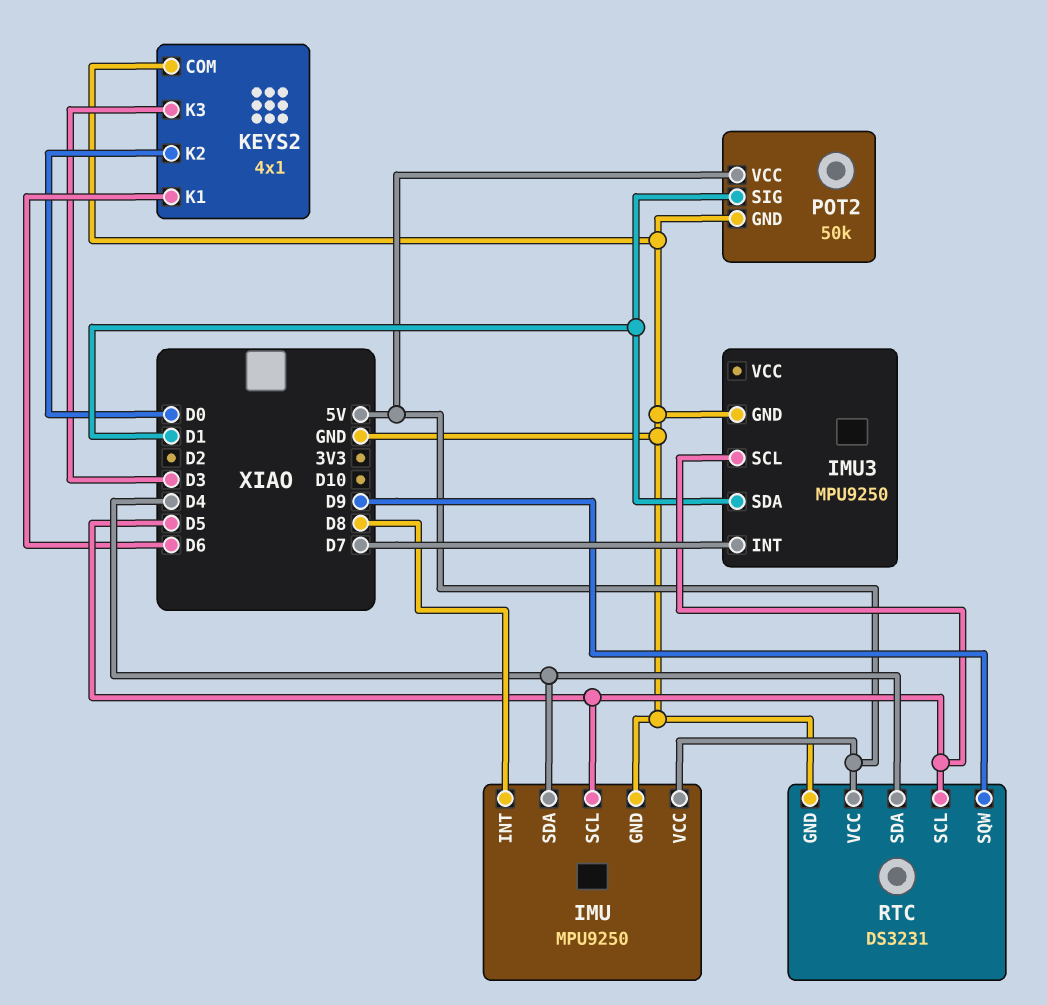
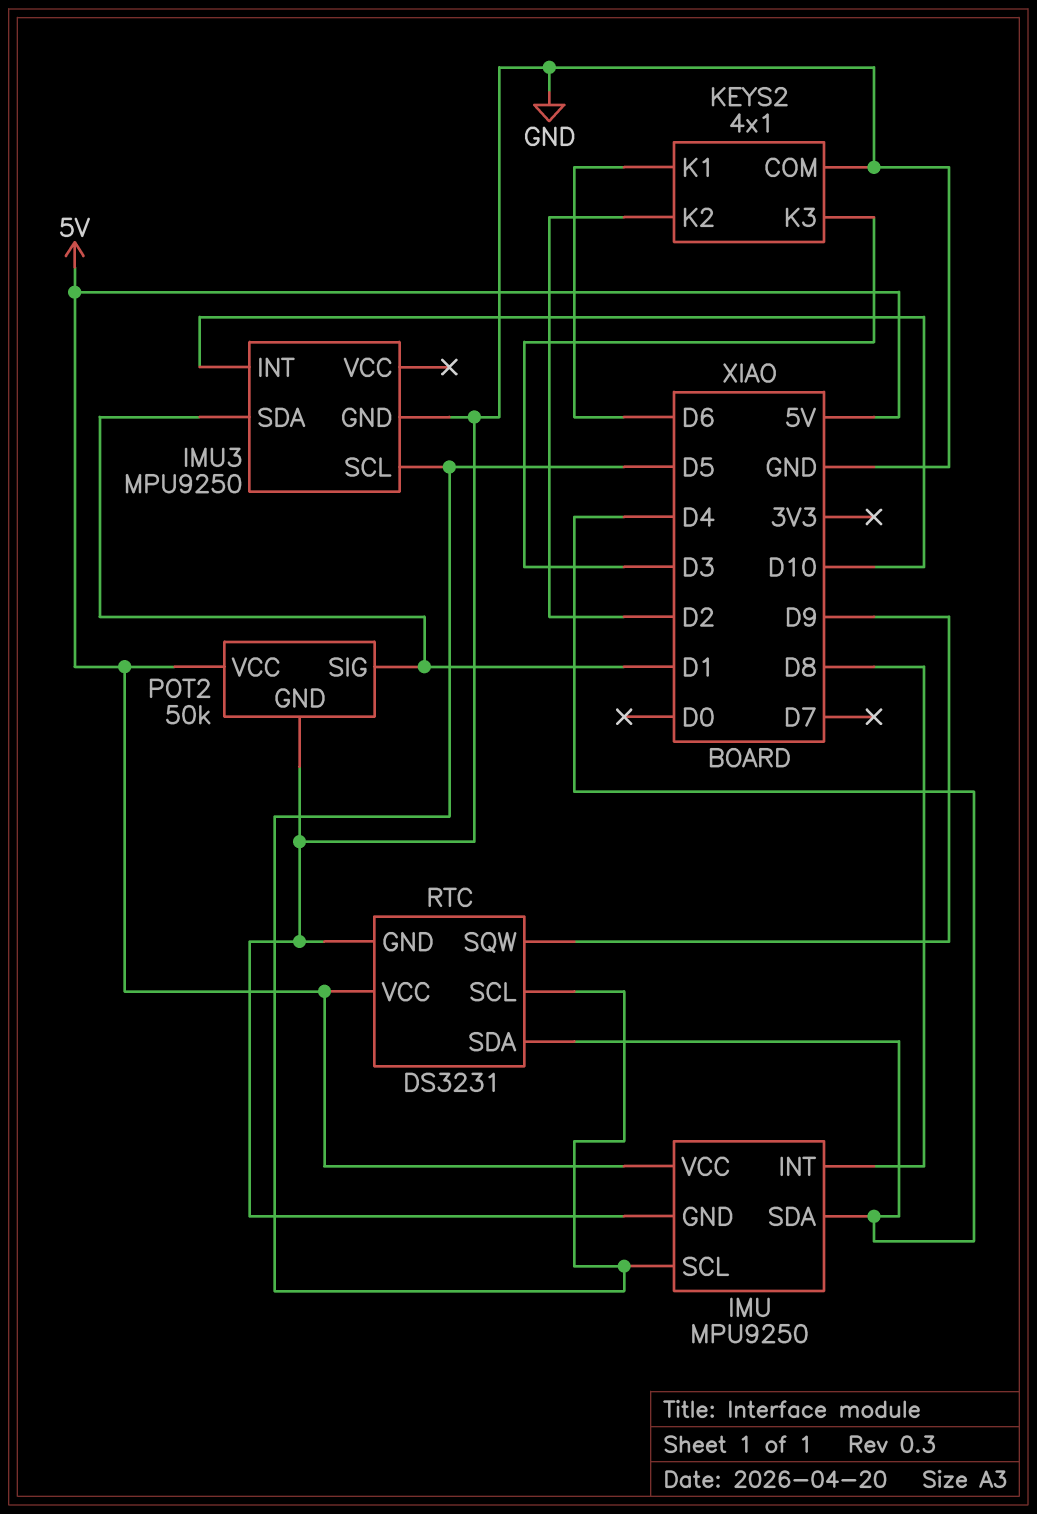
IMU3 pin INT: D7 -> D10
KEYS2 pin K2: D0 -> D2

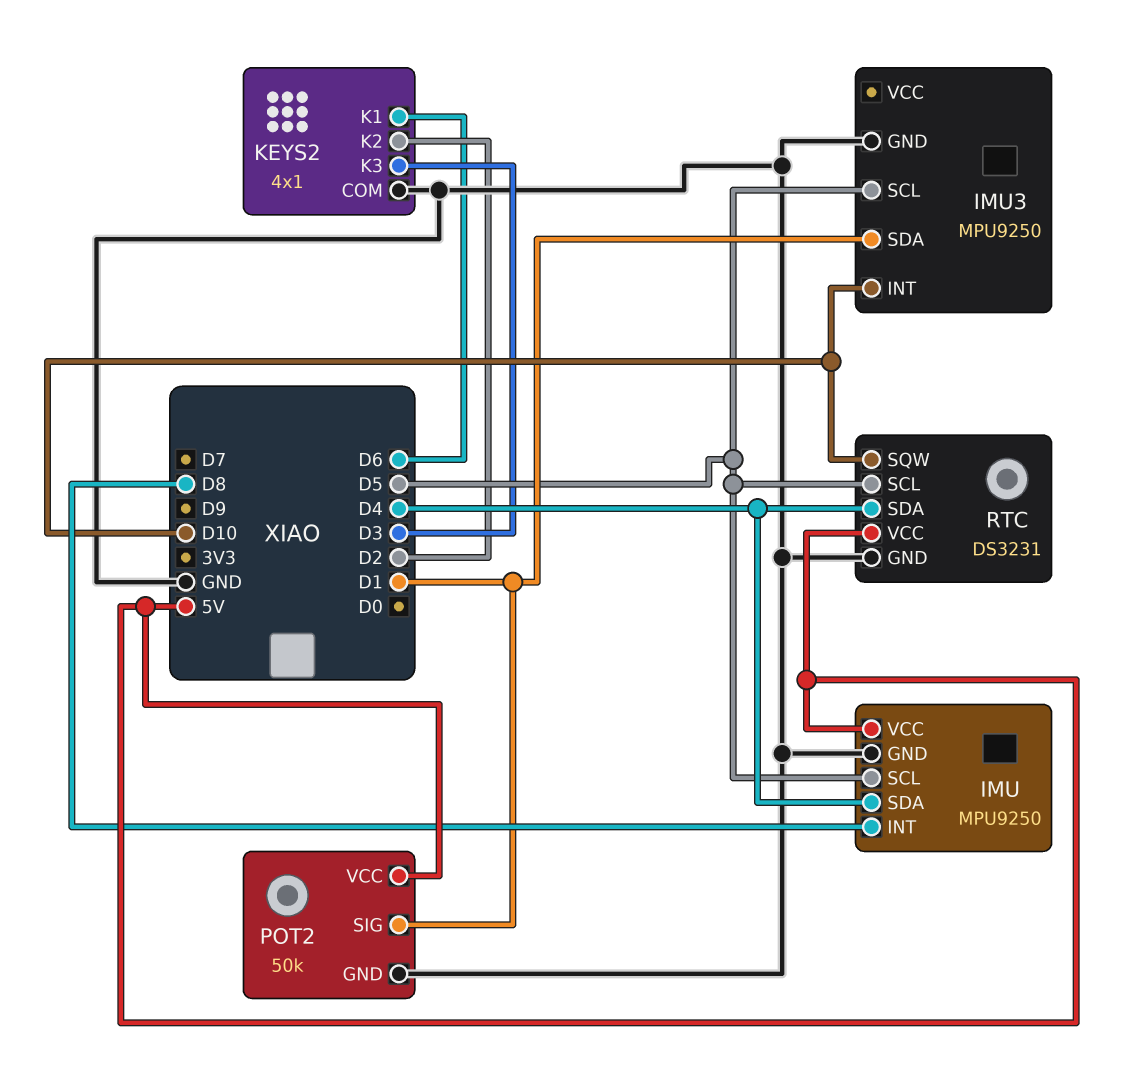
RTC pin SQW: D9 -> D10

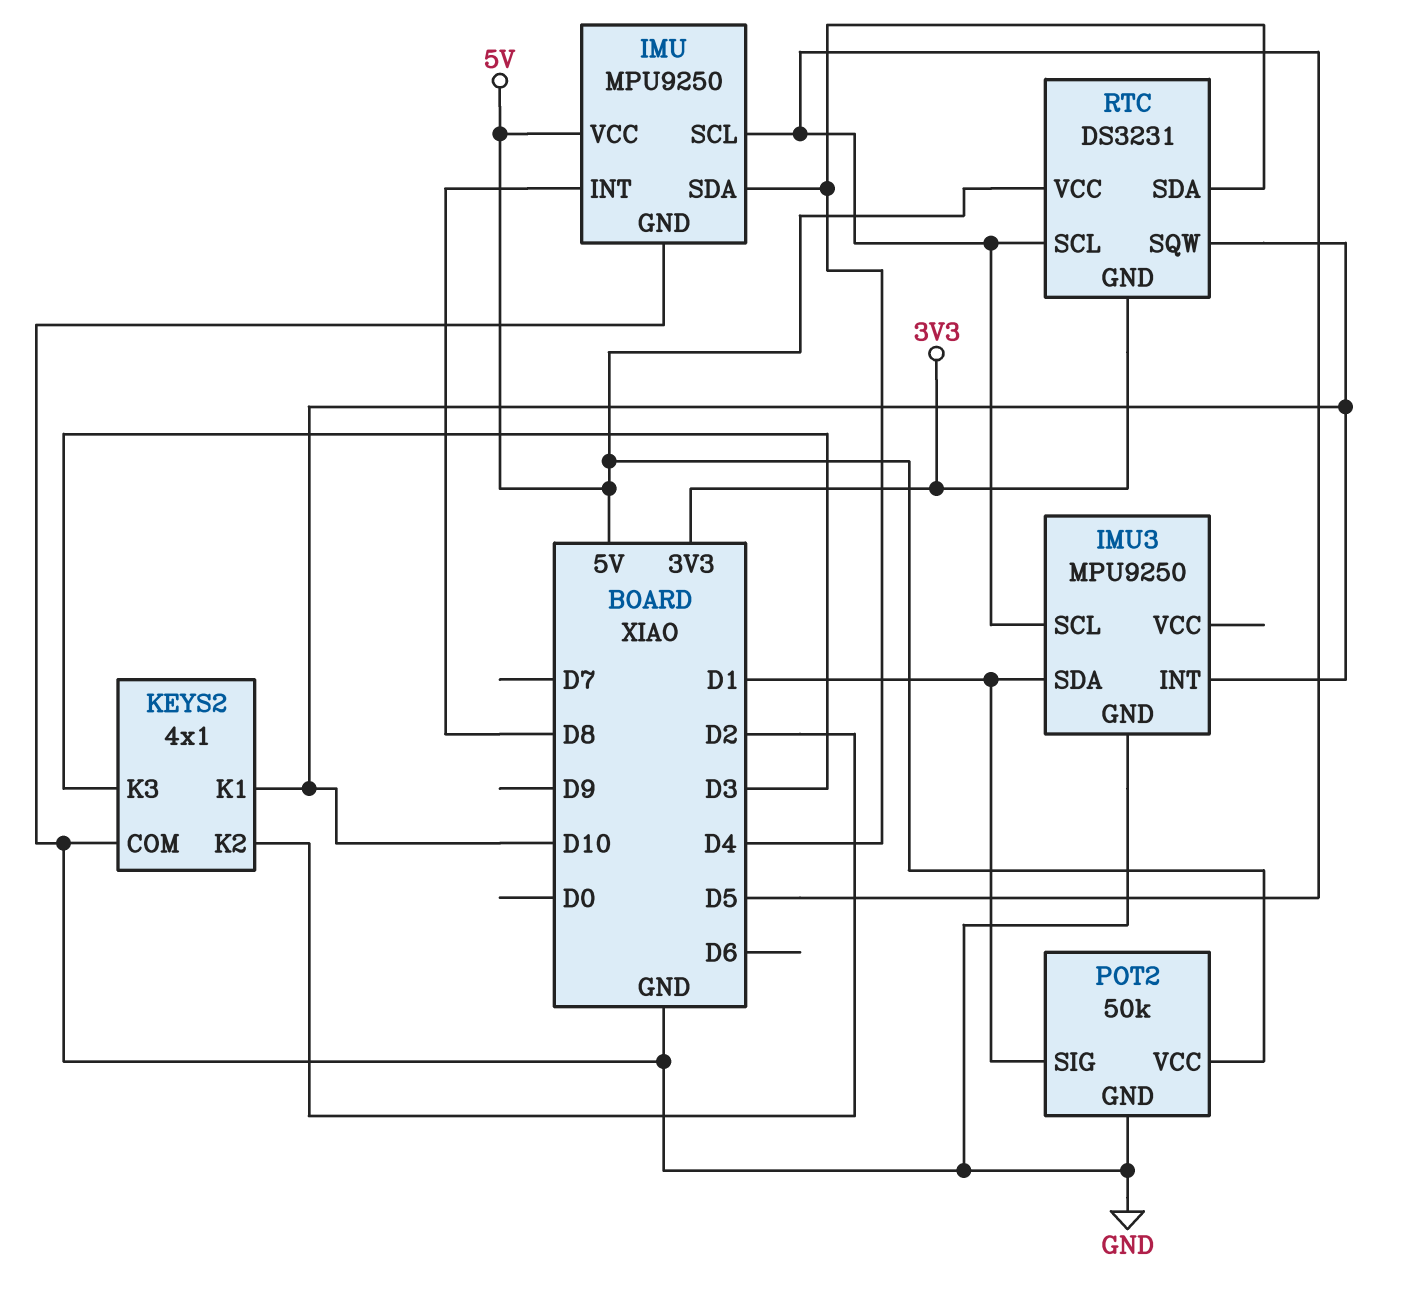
KEYS2 pin K1: D6 -> D10
RTC pin GND: GND -> 3V3

